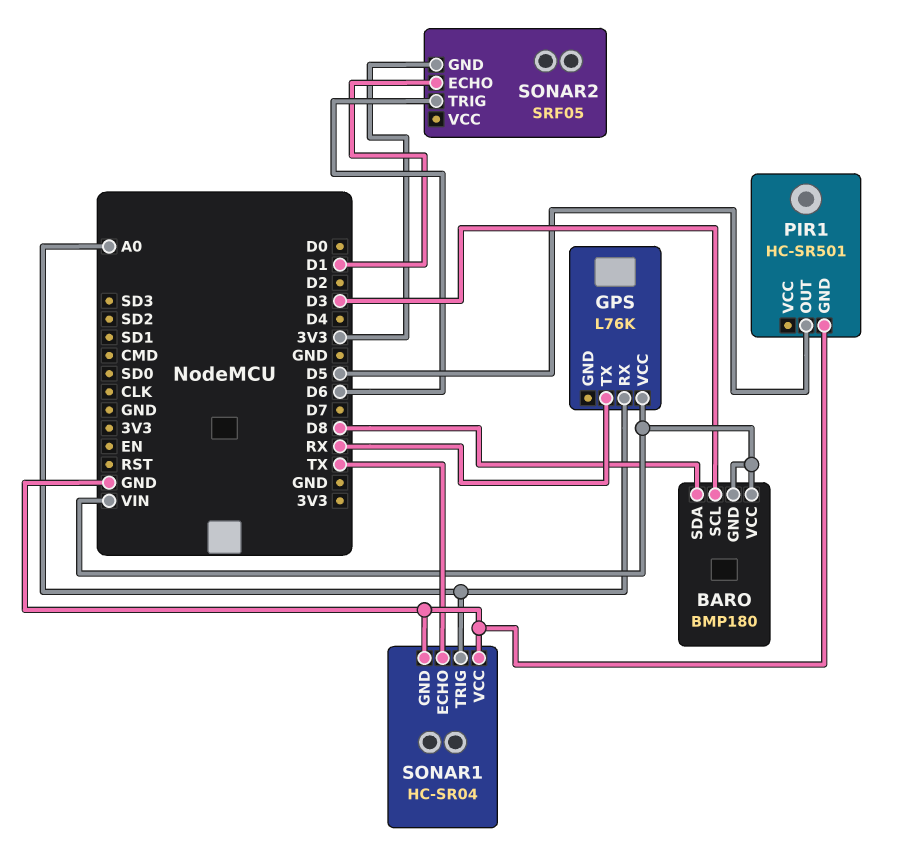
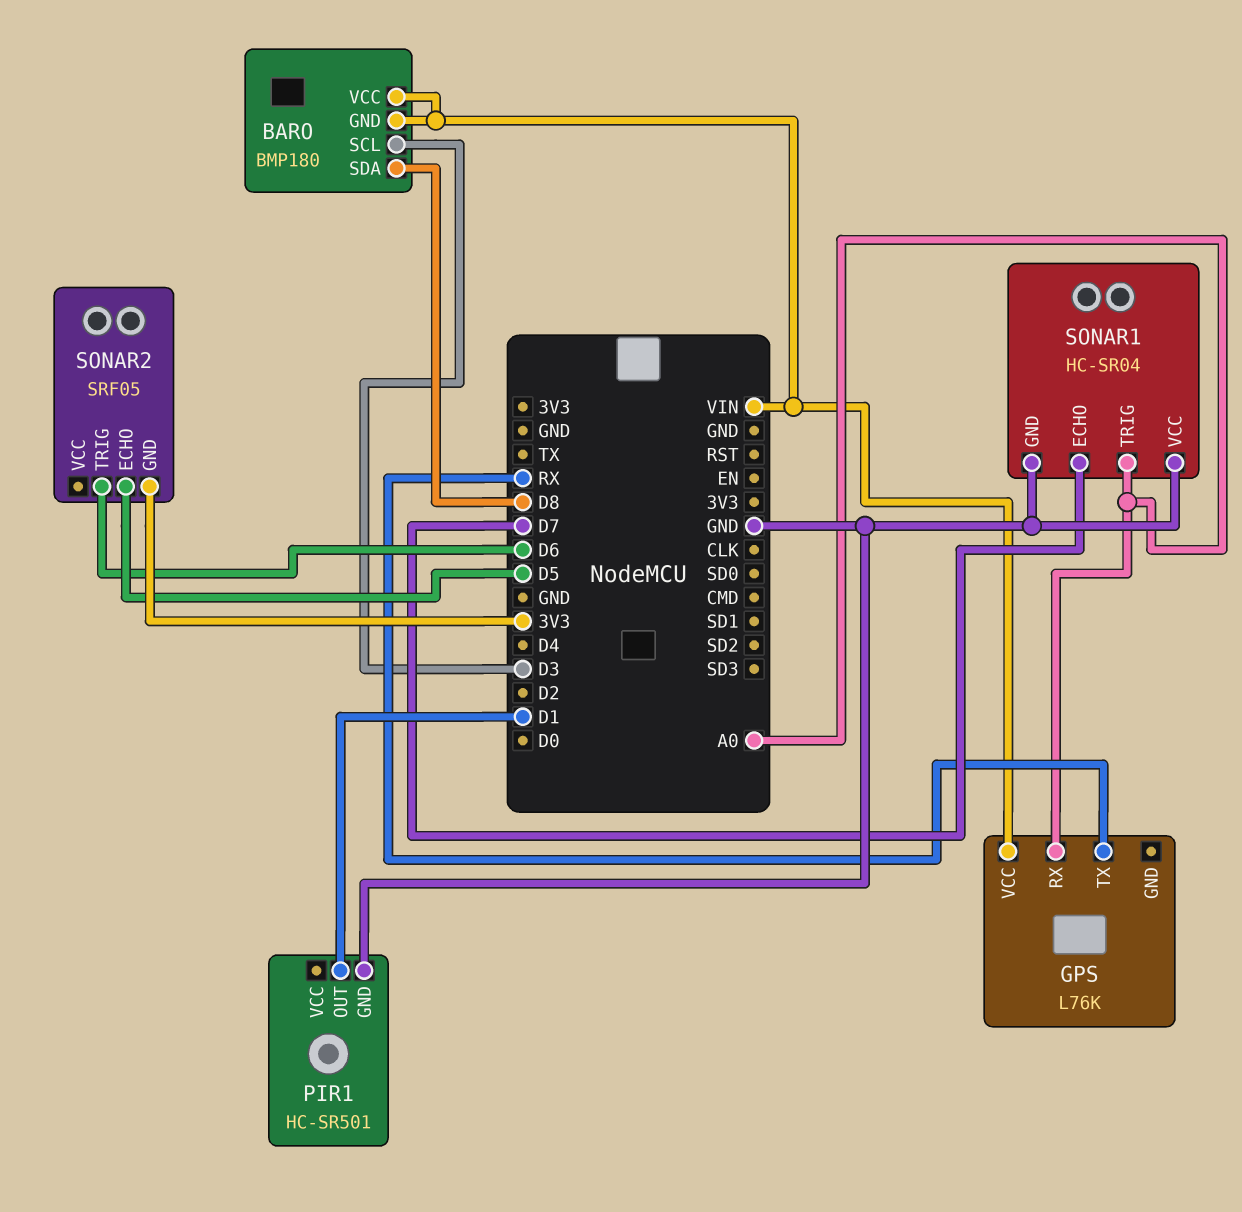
PIR1 pin OUT: D5 -> D1
SONAR1 pin ECHO: TX -> D7
SONAR2 pin ECHO: D1 -> D5

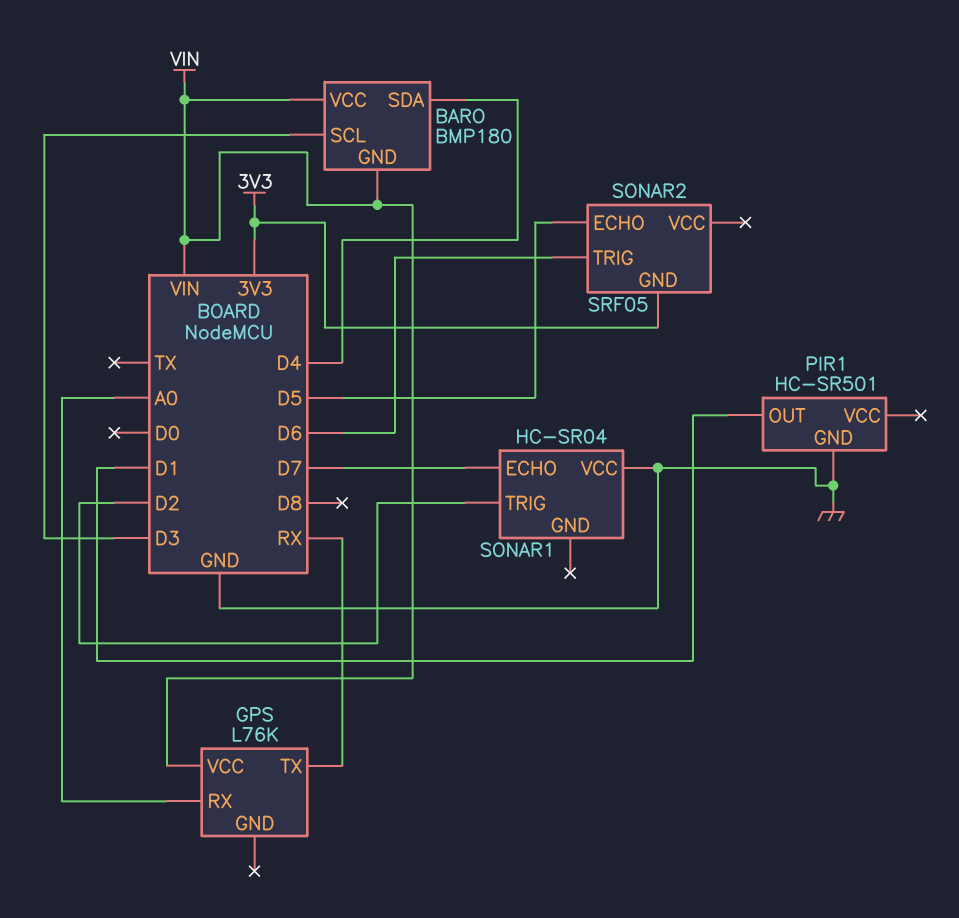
BARO pin SDA: D8 -> D4
SONAR1 pin GND: GND -> none
SONAR1 pin TRIG: A0 -> D2

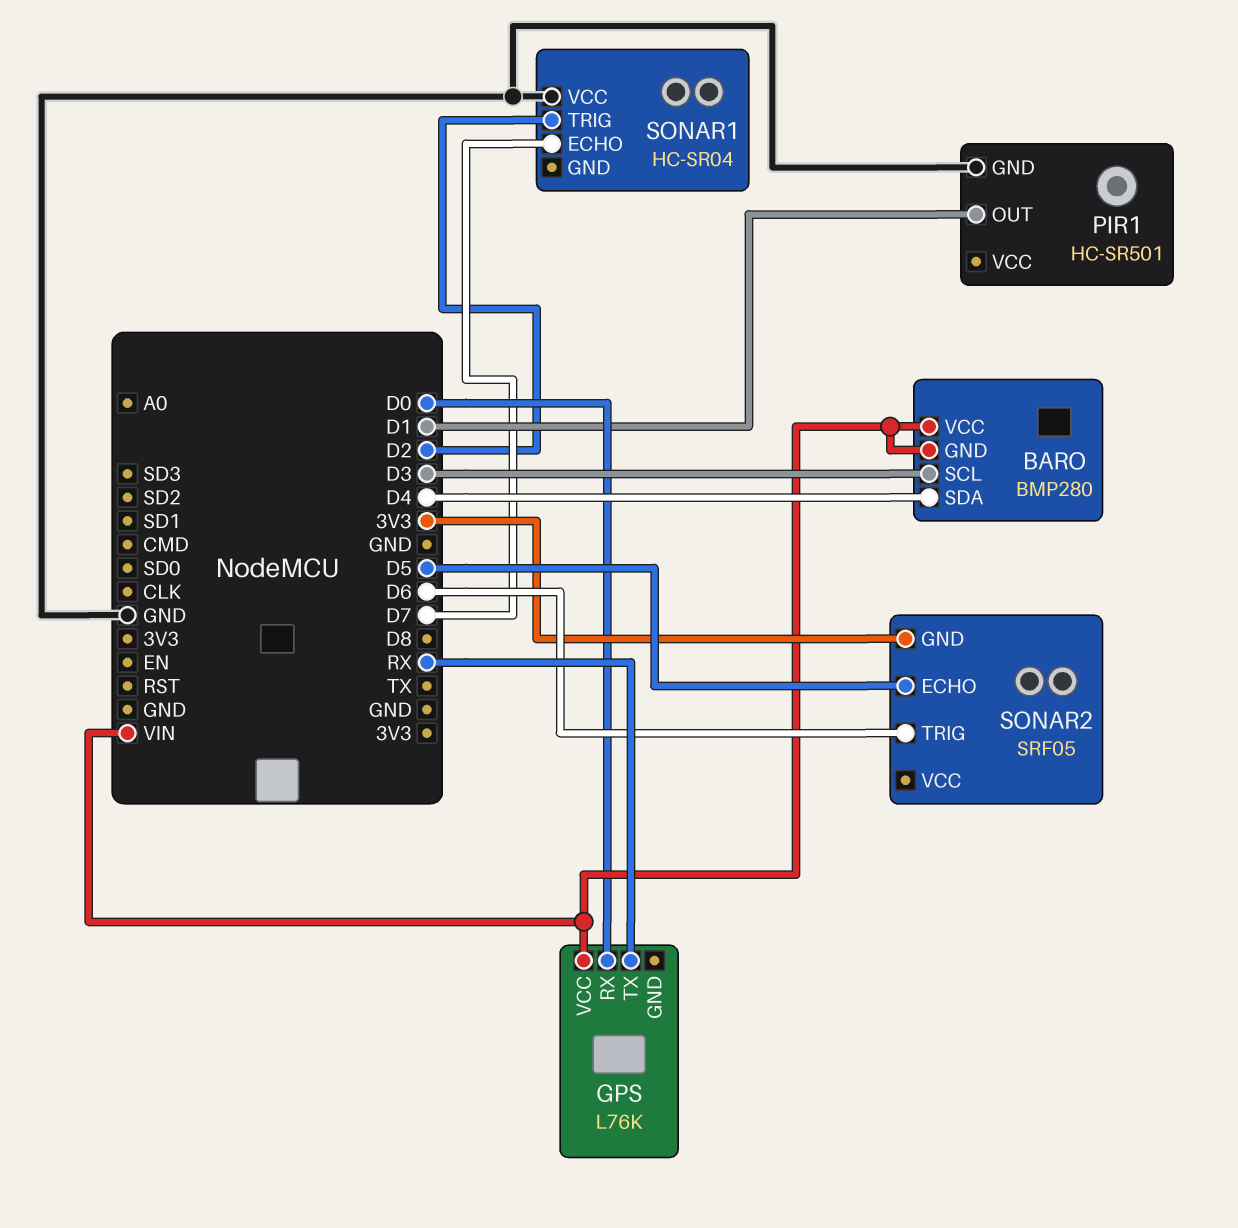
BARO: BMP180 -> BMP280
GPS pin RX: A0 -> D0

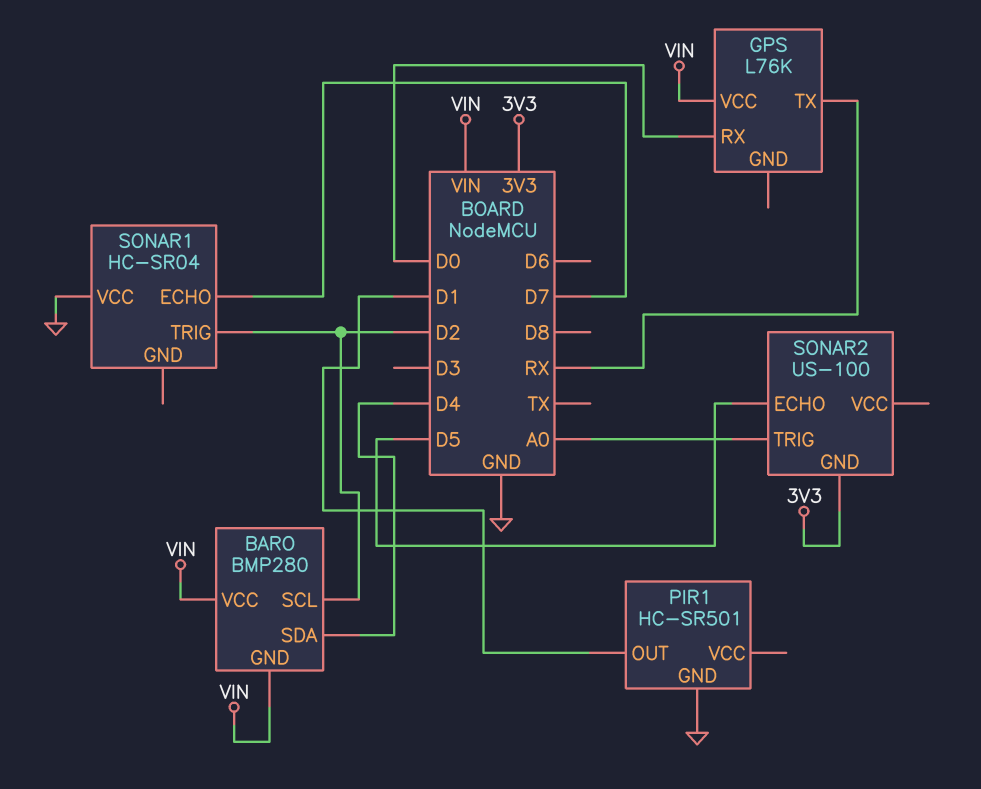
BARO pin SCL: D3 -> D2
SONAR2: SRF05 -> US-100
SONAR2 pin TRIG: D6 -> A0

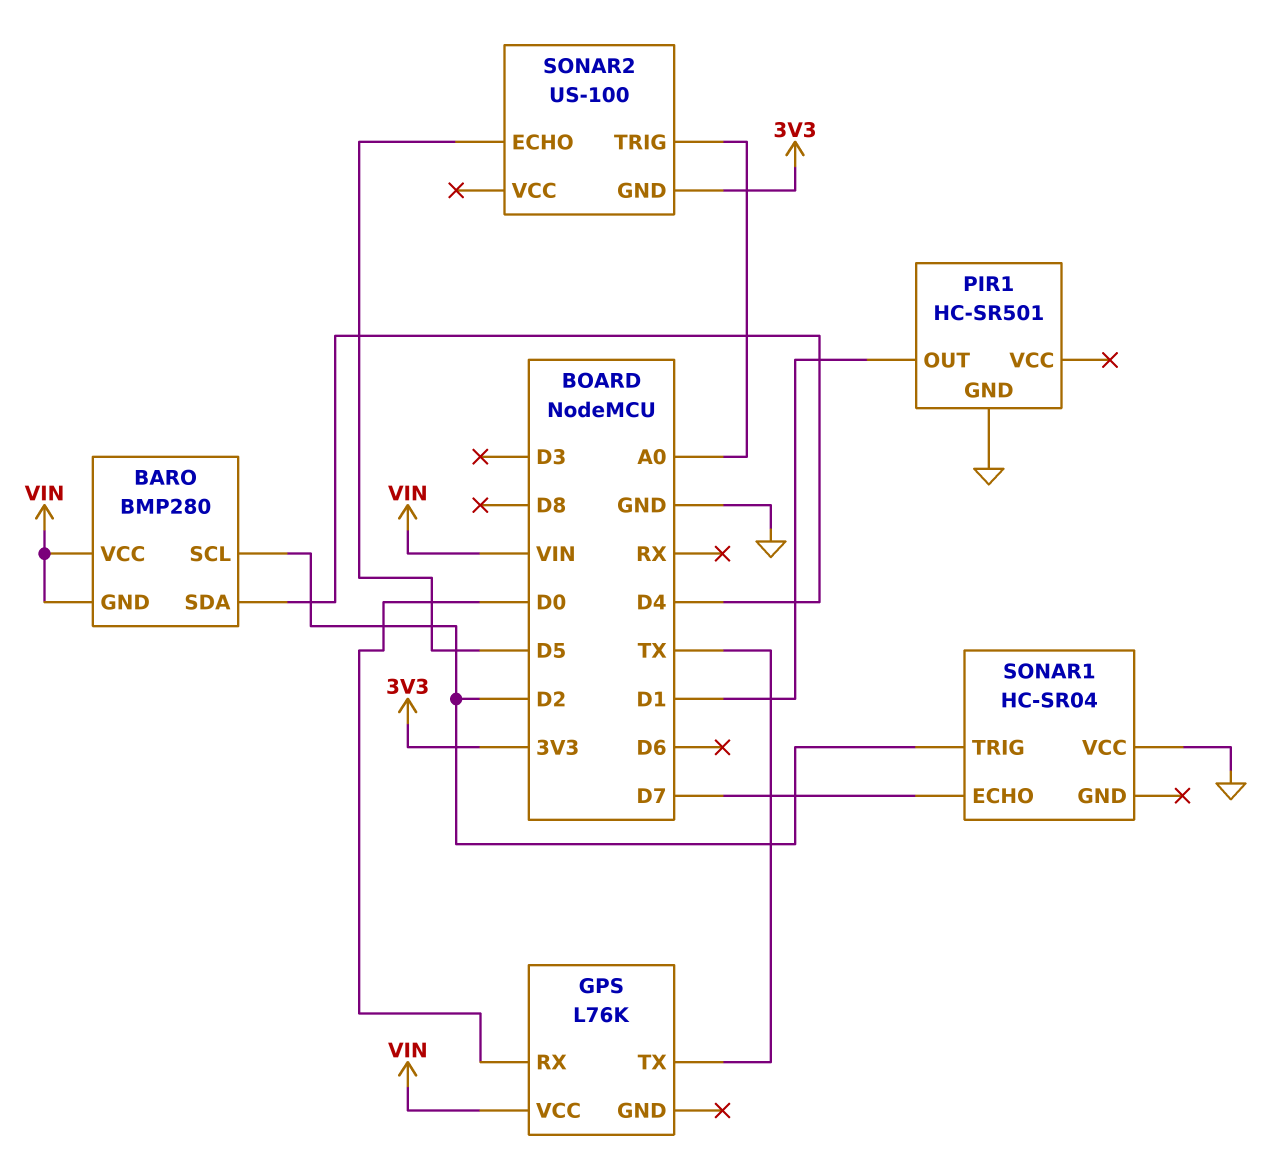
GPS pin TX: RX -> TX

